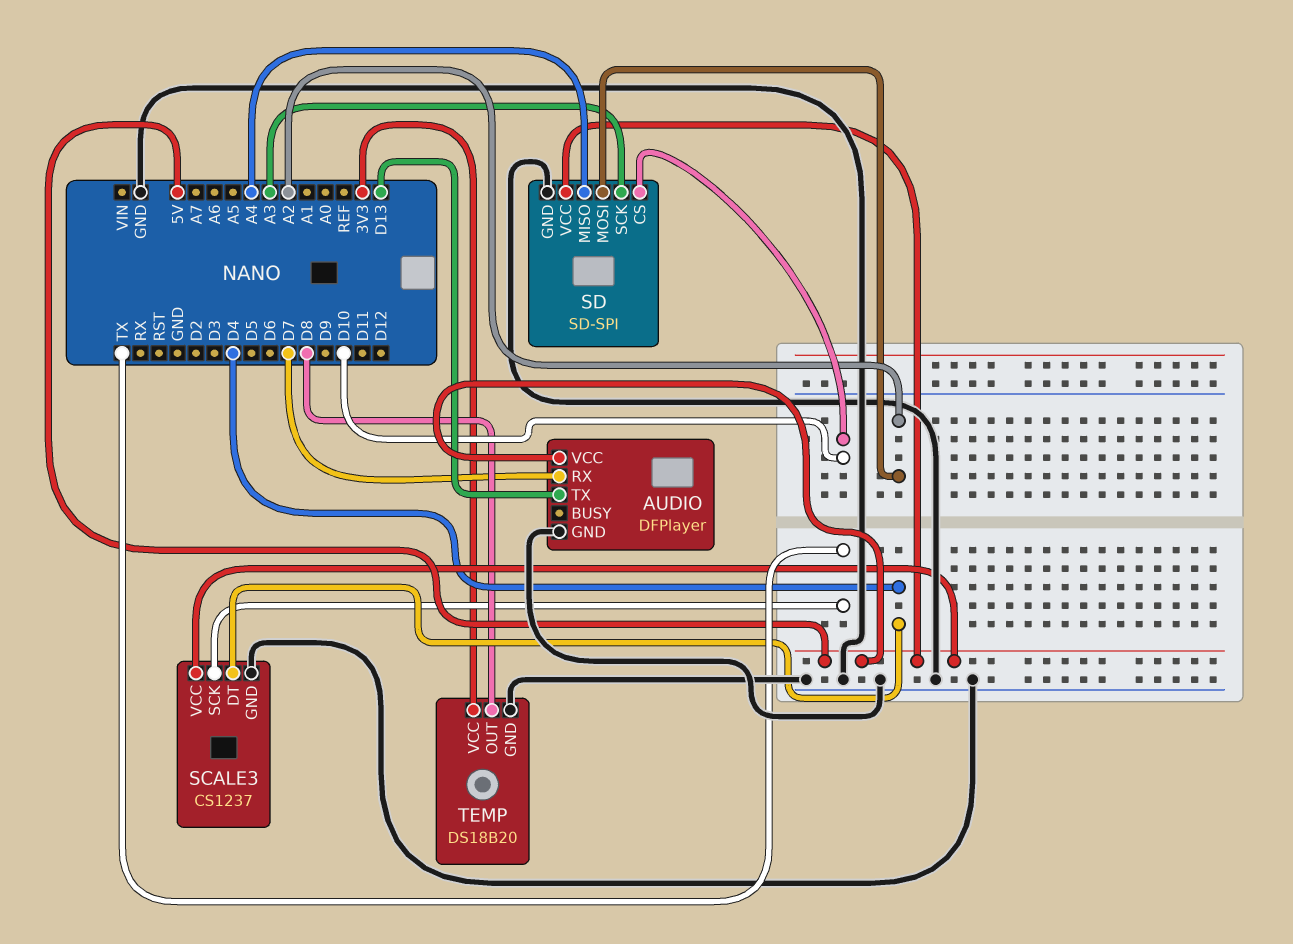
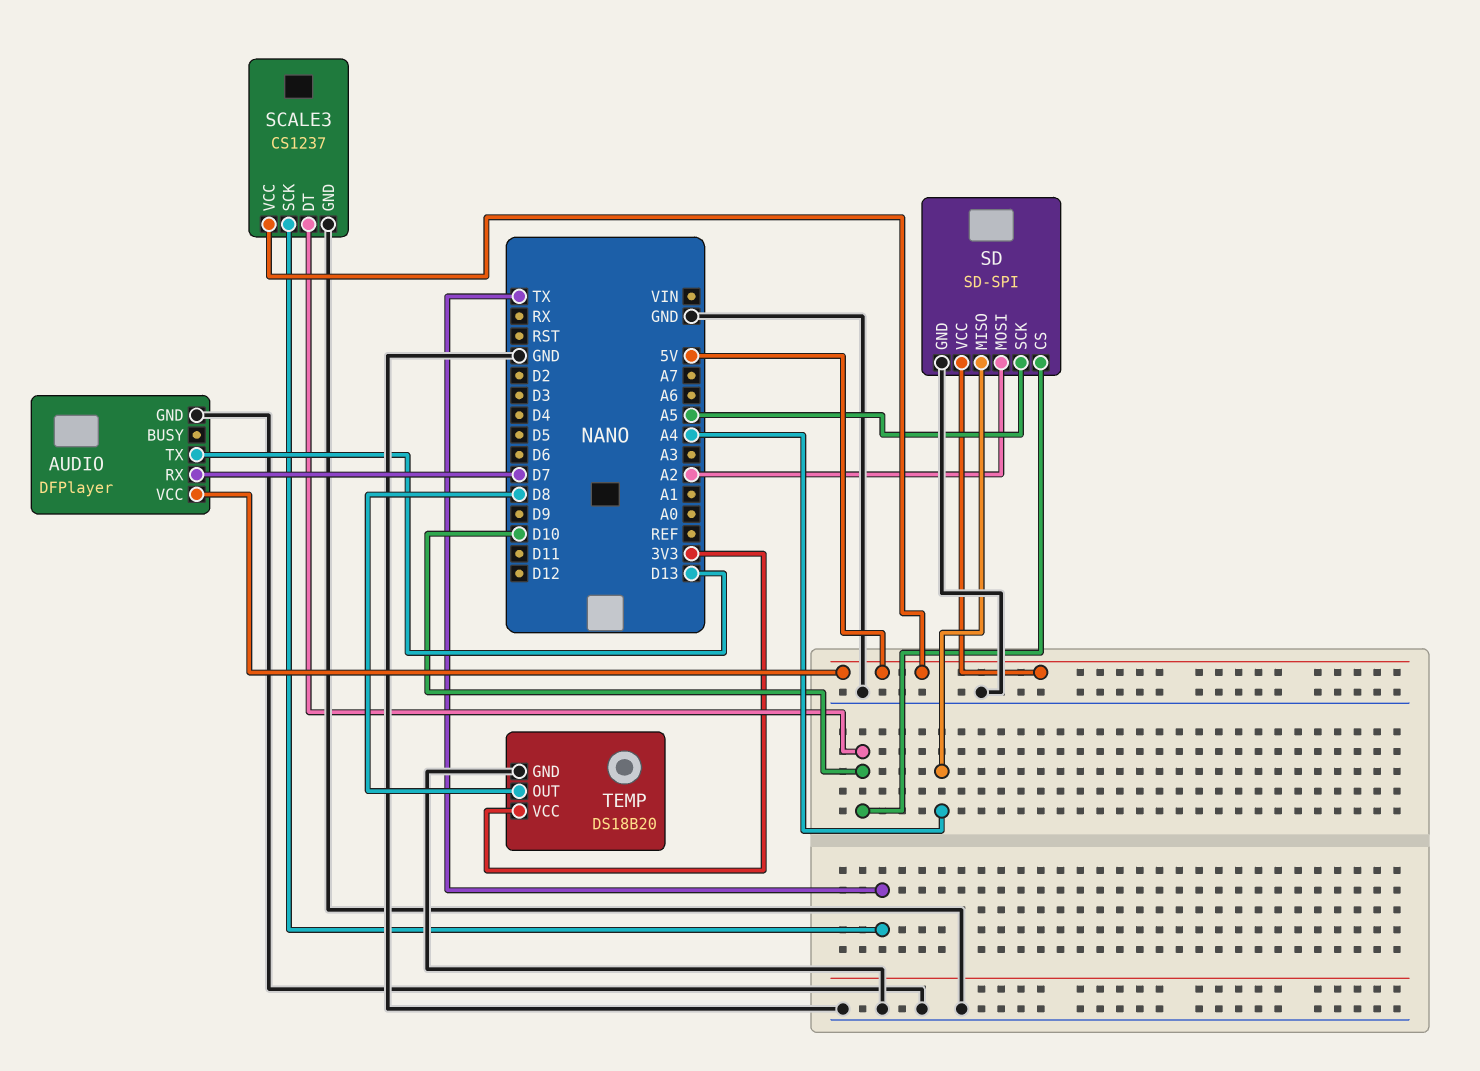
SCALE3 pin DT: D4 -> D10
SD pin SCK: A3 -> A5

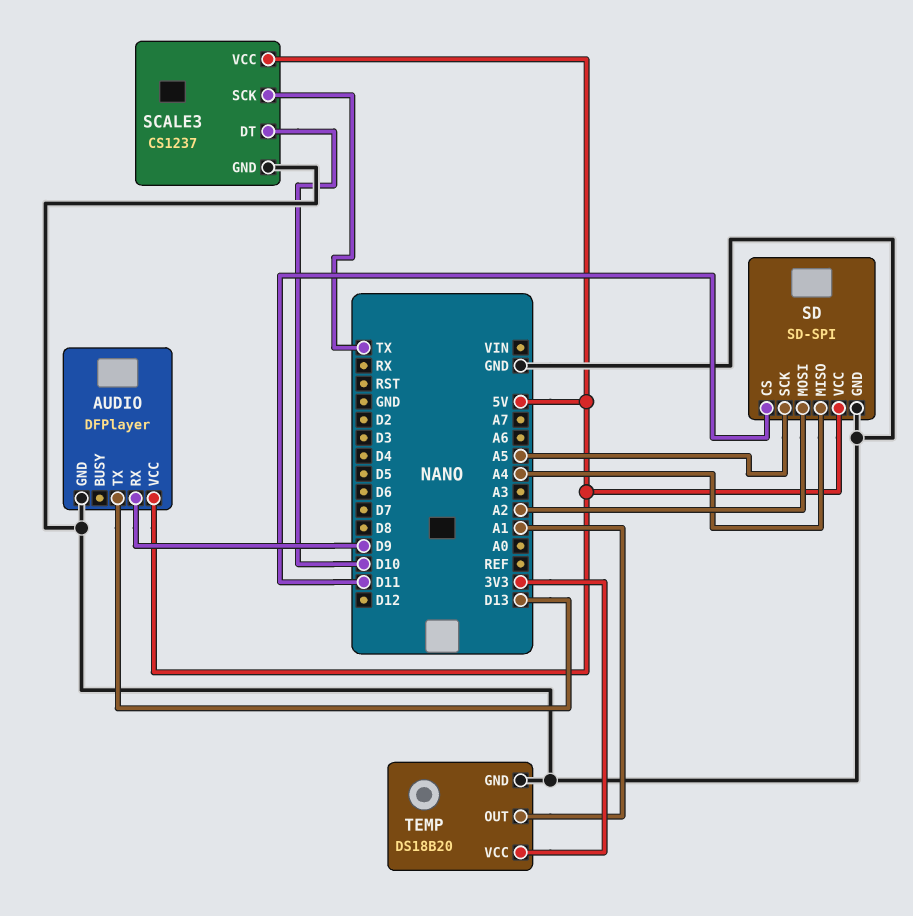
AUDIO pin RX: D7 -> D9
SD pin CS: D10 -> D11
TEMP pin OUT: D8 -> A1

